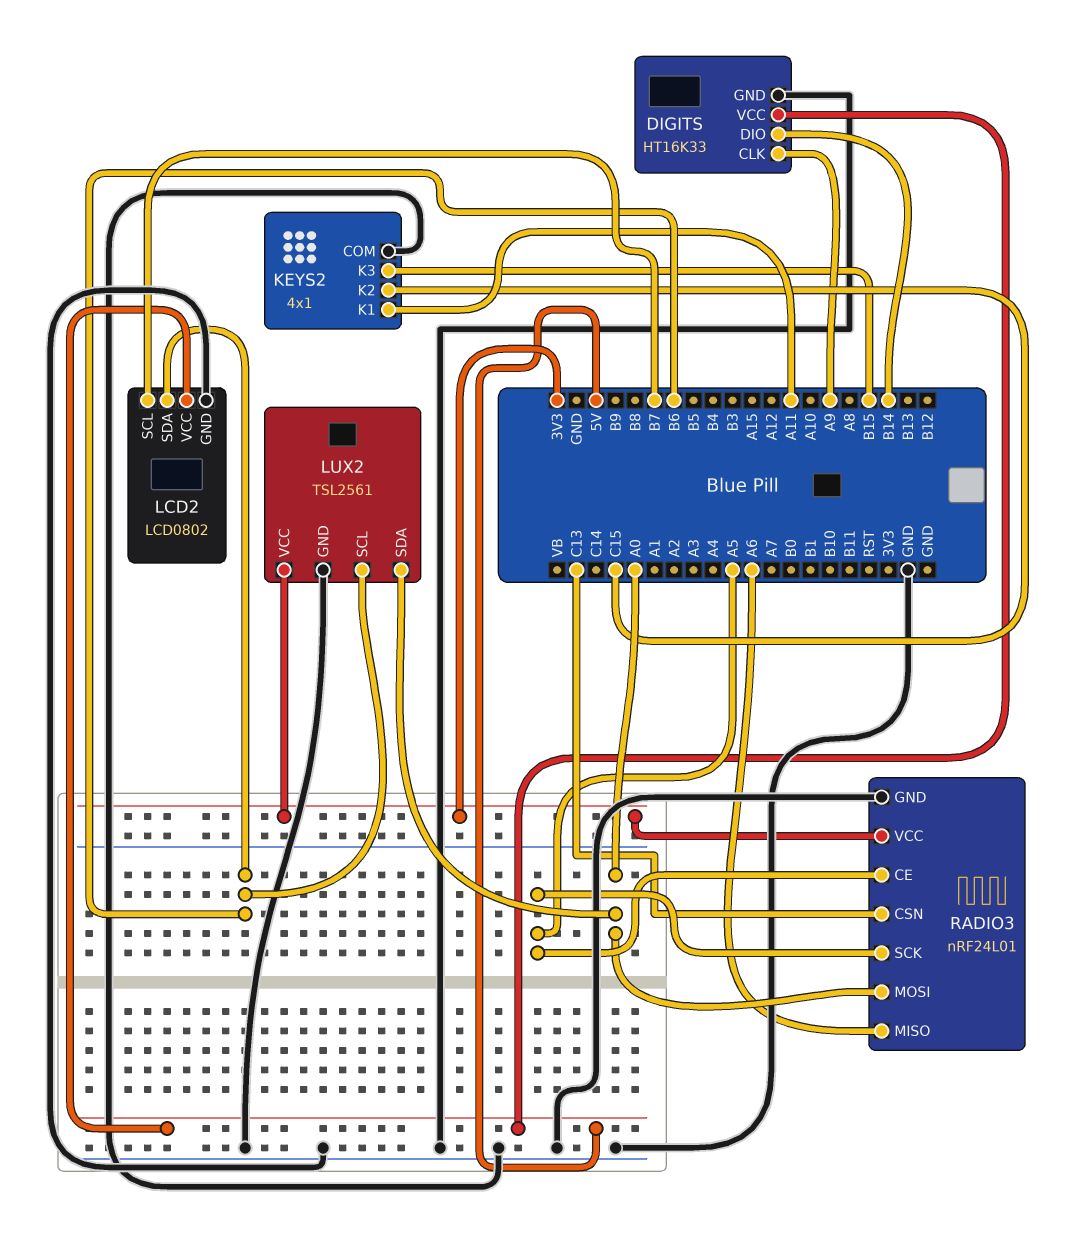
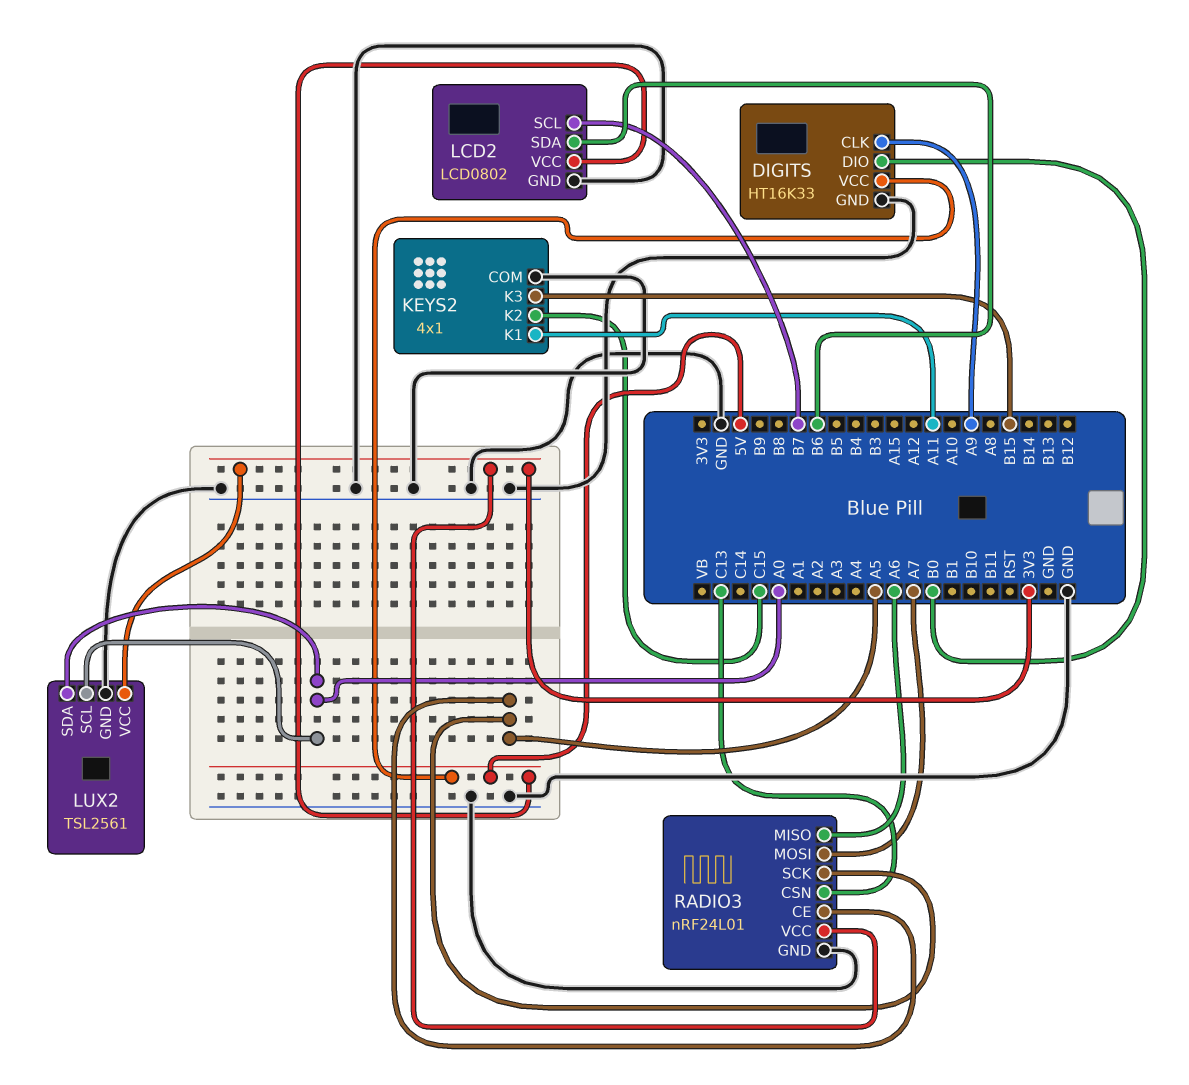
DIGITS pin DIO: B14 -> B0
LUX2 pin SCL: B6 -> A0
RADIO3 pin MOSI: A0 -> A7

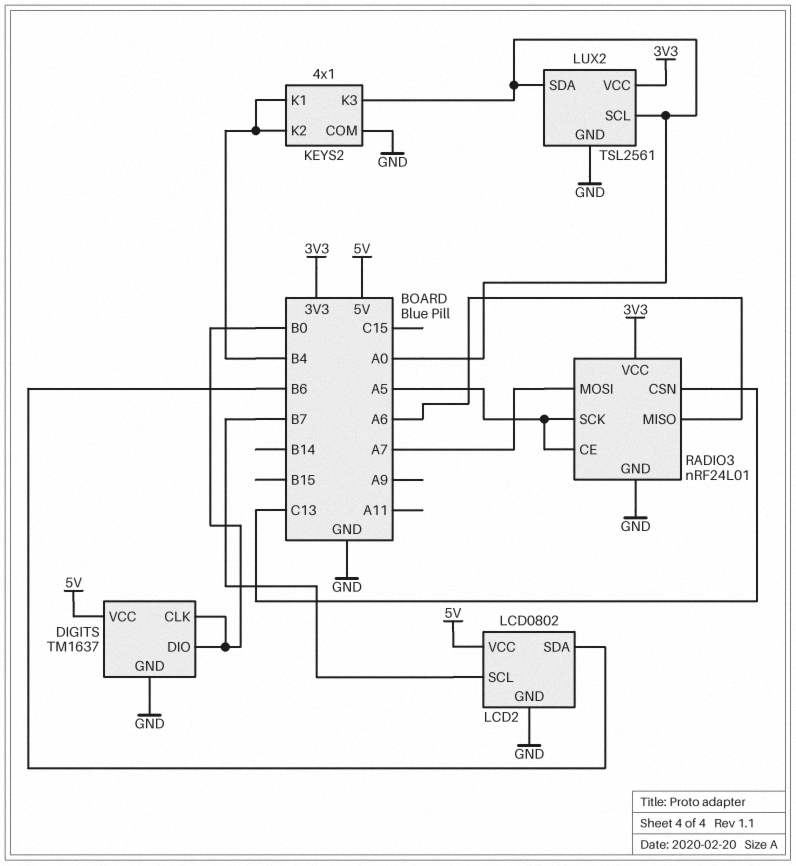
DIGITS: HT16K33 -> TM1637
DIGITS pin CLK: A9 -> B0
KEYS2 pin K1: A11 -> B4
KEYS2 pin K2: C15 -> B4
KEYS2 pin K3: B15 -> A0

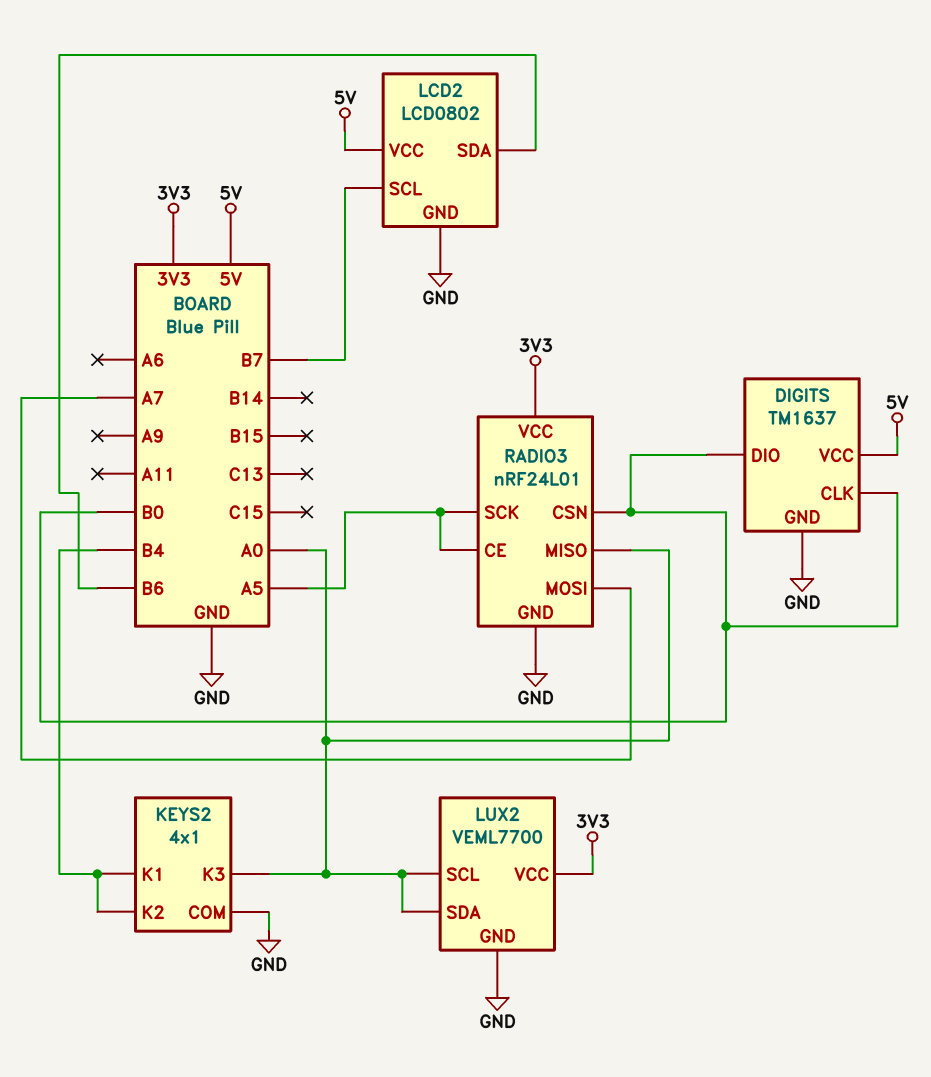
LUX2: TSL2561 -> VEML7700
RADIO3 pin CSN: C13 -> B0
RADIO3 pin MISO: A6 -> A0

